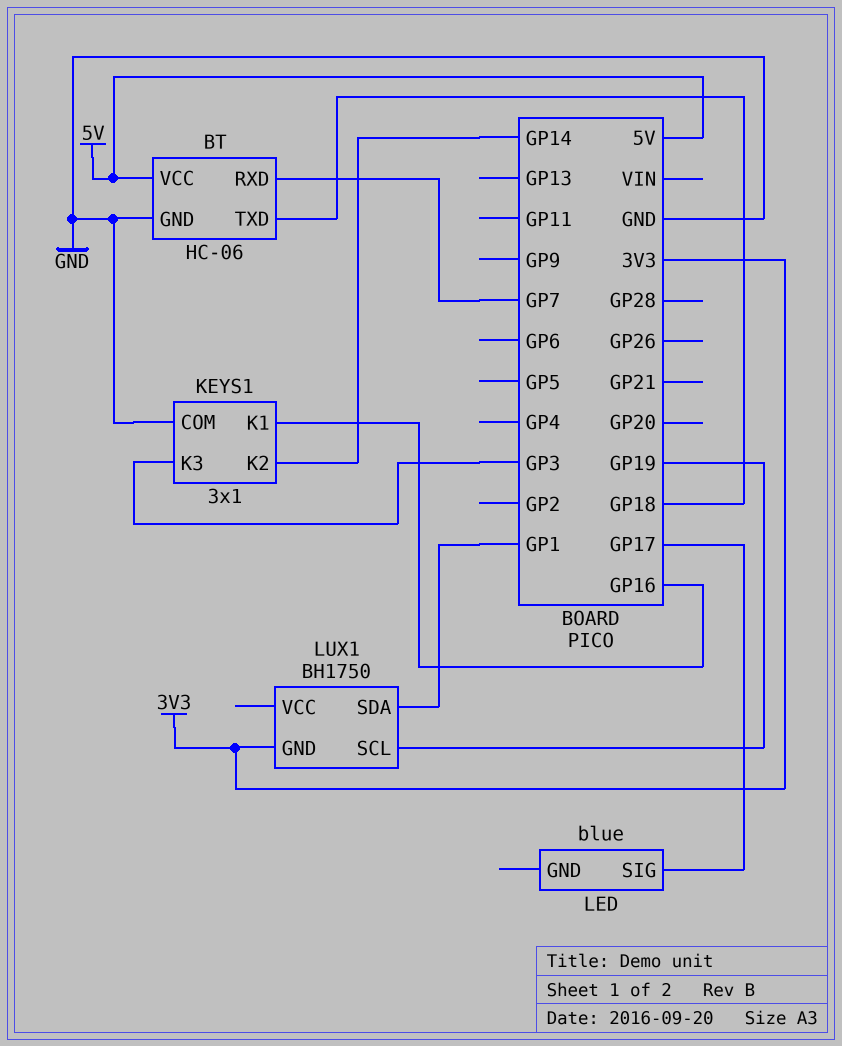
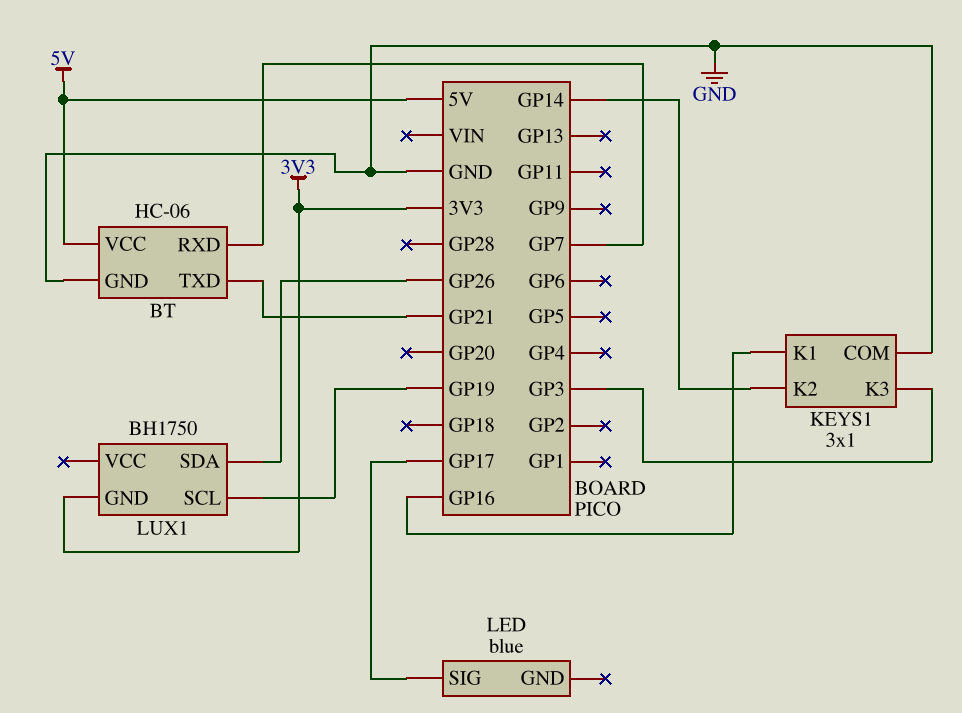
BT pin TXD: GP18 -> GP21
LUX1 pin SDA: GP1 -> GP26

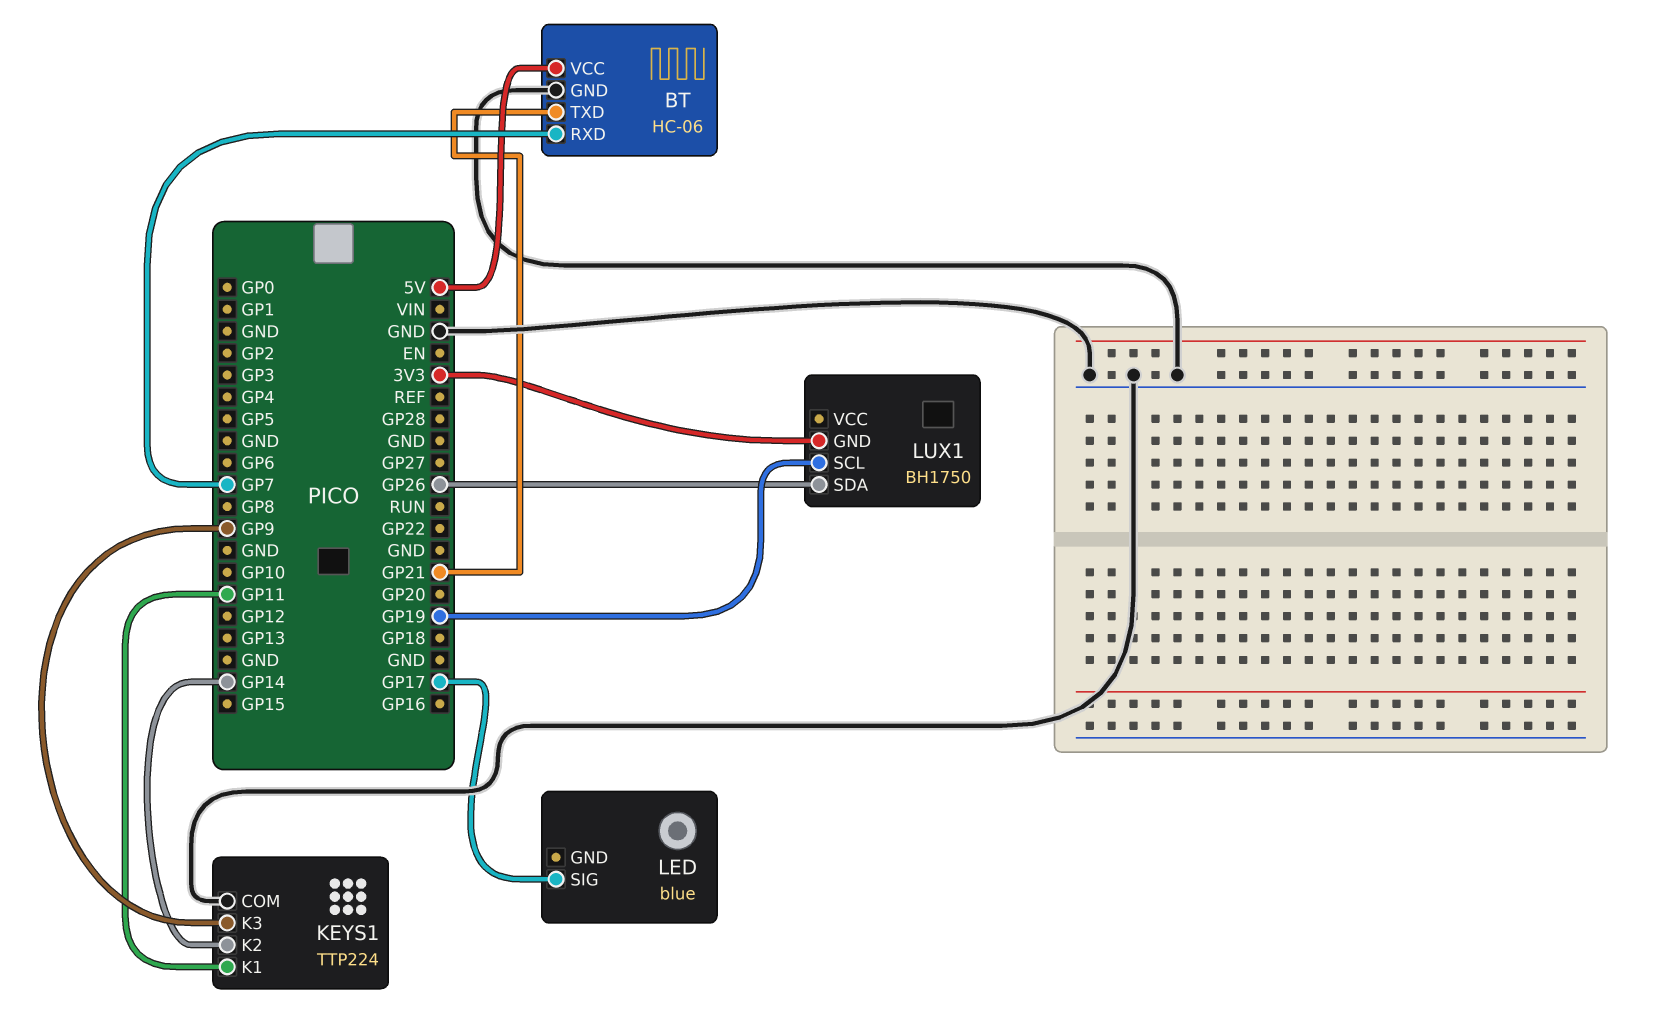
KEYS1: 3x1 -> TTP224
KEYS1 pin K1: GP16 -> GP11
KEYS1 pin K3: GP3 -> GP9

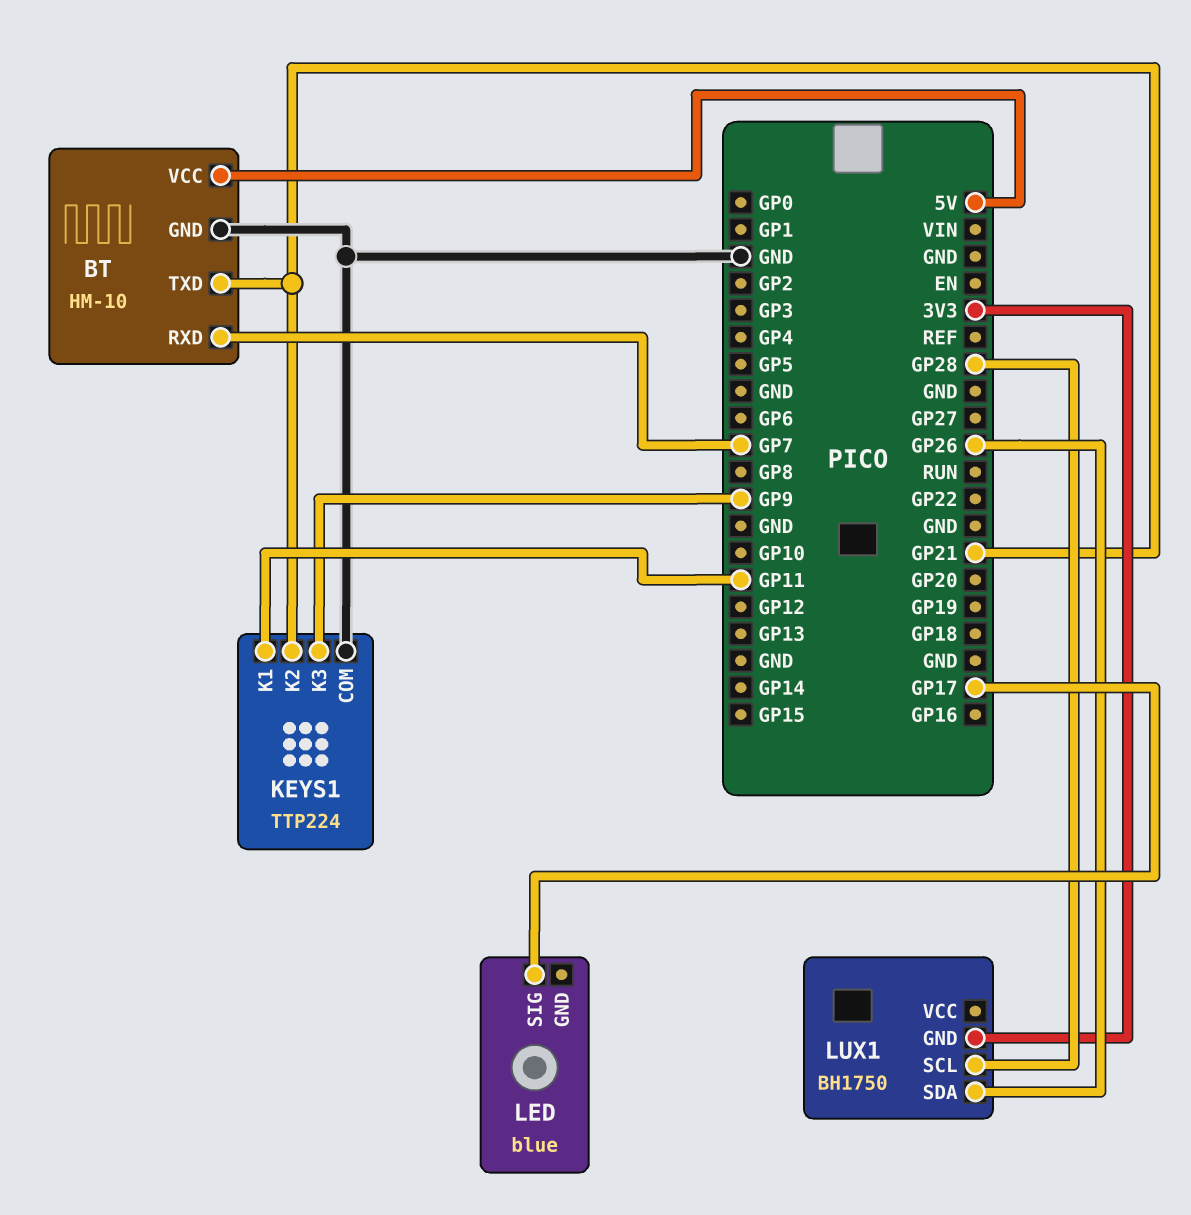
BT: HC-06 -> HM-10
KEYS1 pin K2: GP14 -> GP21
LUX1 pin SCL: GP19 -> GP28

